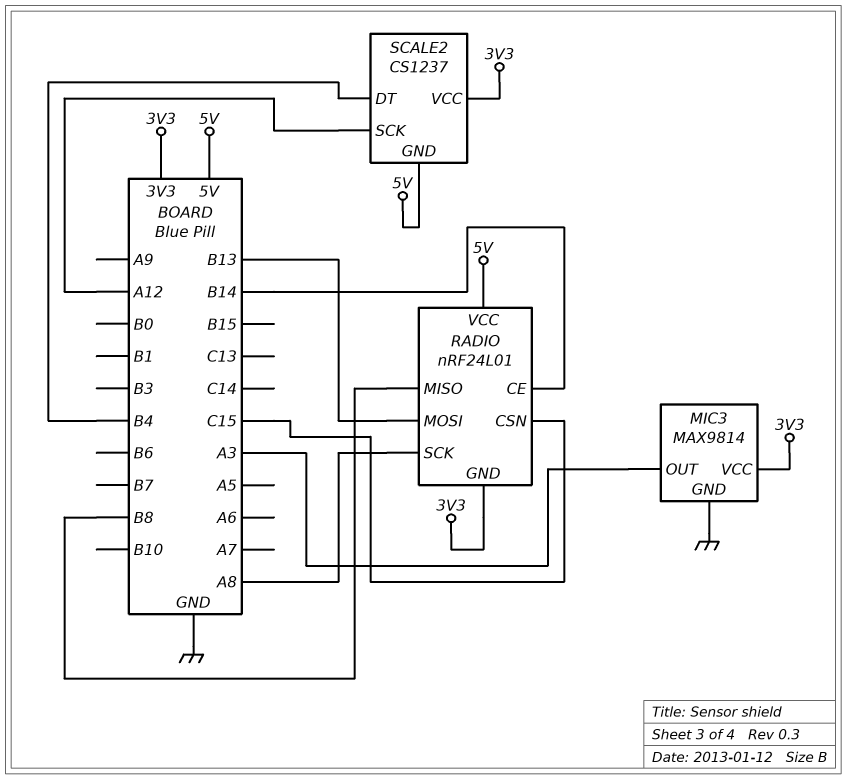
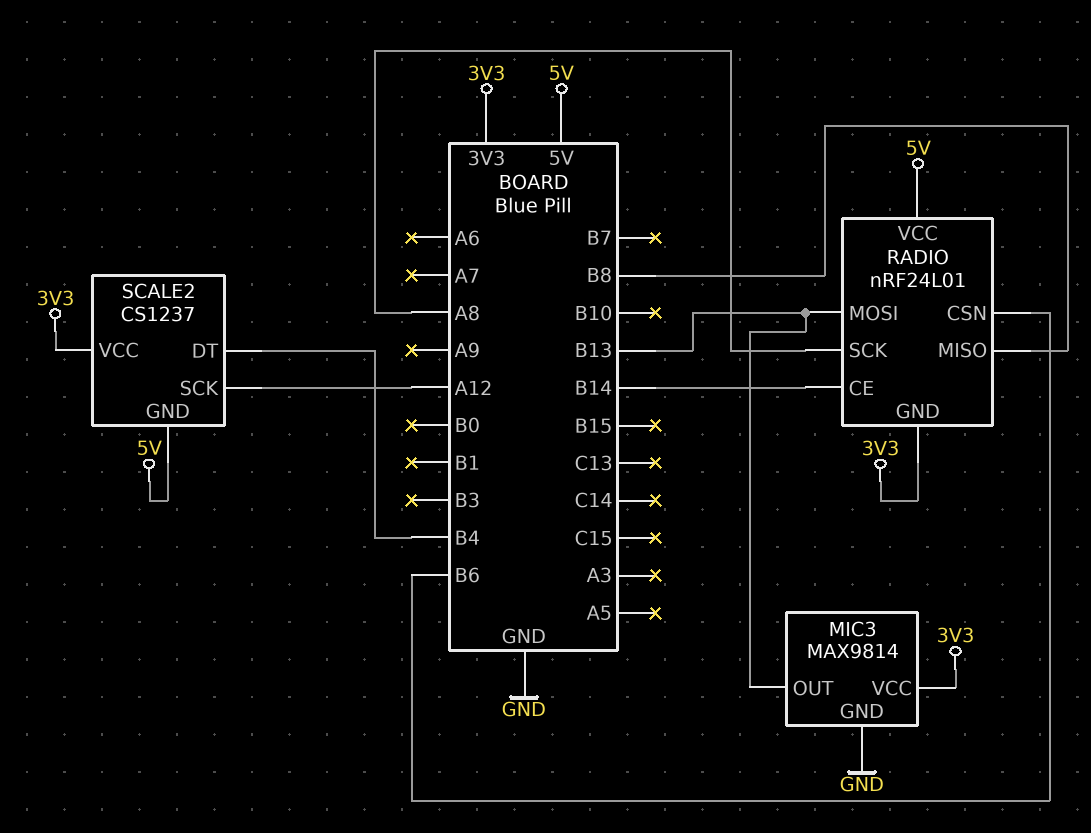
MIC3 pin OUT: A3 -> B13
RADIO pin CSN: C15 -> B6

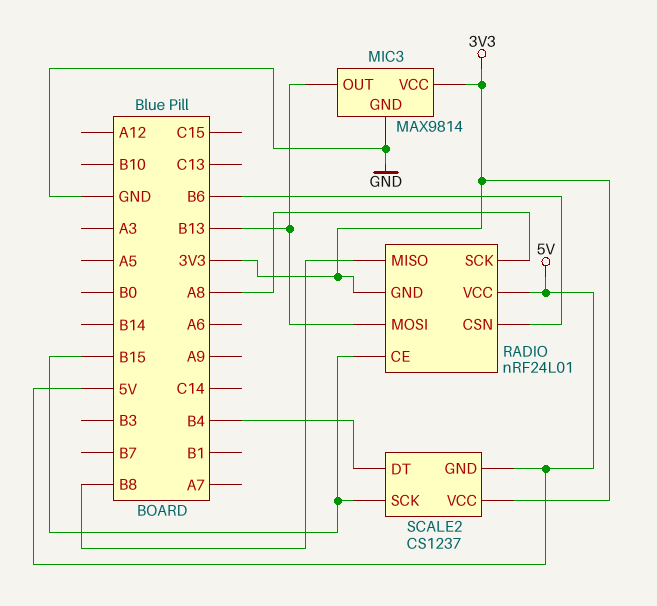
RADIO pin CE: B14 -> B15
SCALE2 pin SCK: A12 -> B15

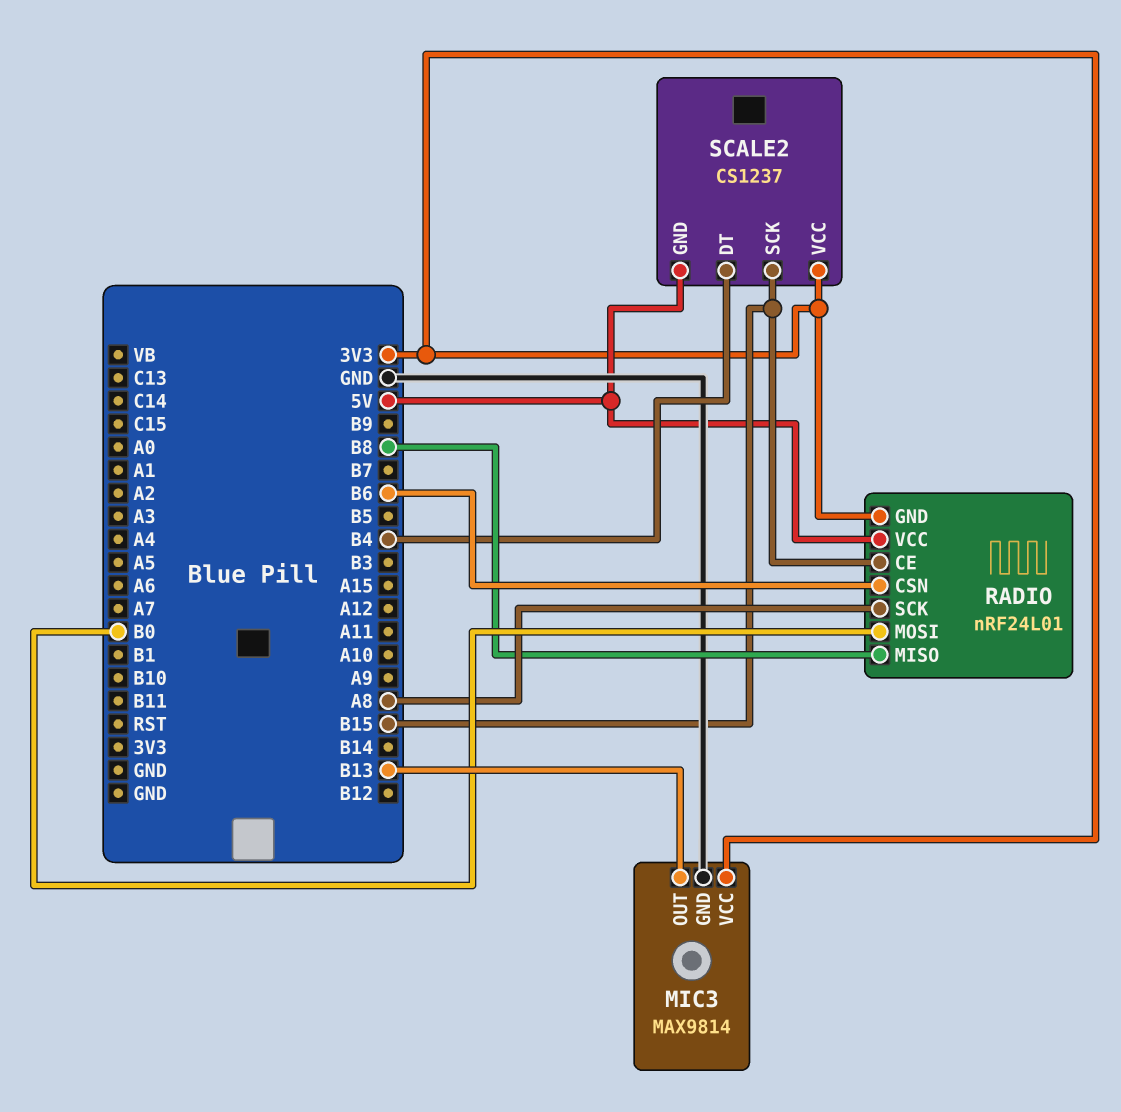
RADIO pin MOSI: B13 -> B0

